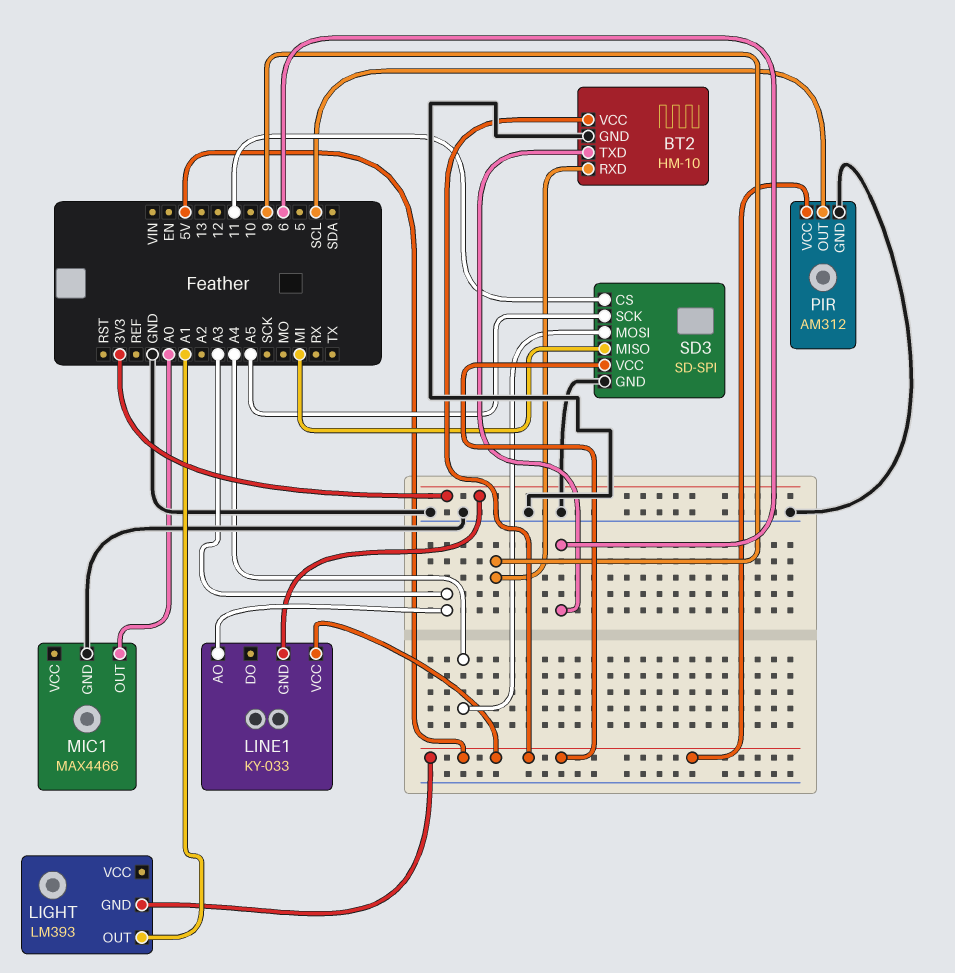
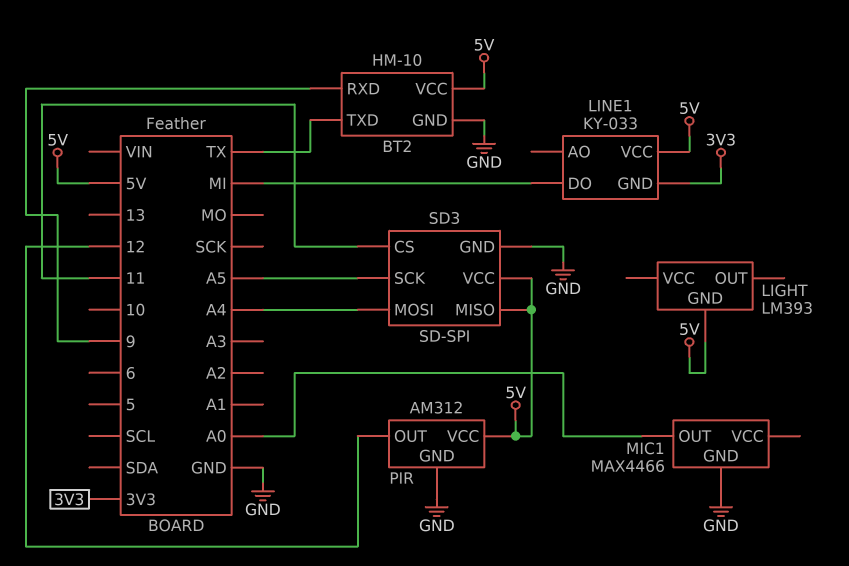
BT2 pin TXD: 6 -> TX
LIGHT pin OUT: A1 -> none
LINE1 pin AO: A3 -> none
LINE1 pin DO: none -> MI
PIR pin OUT: SCL -> 12
SD3 pin MISO: MI -> 5V

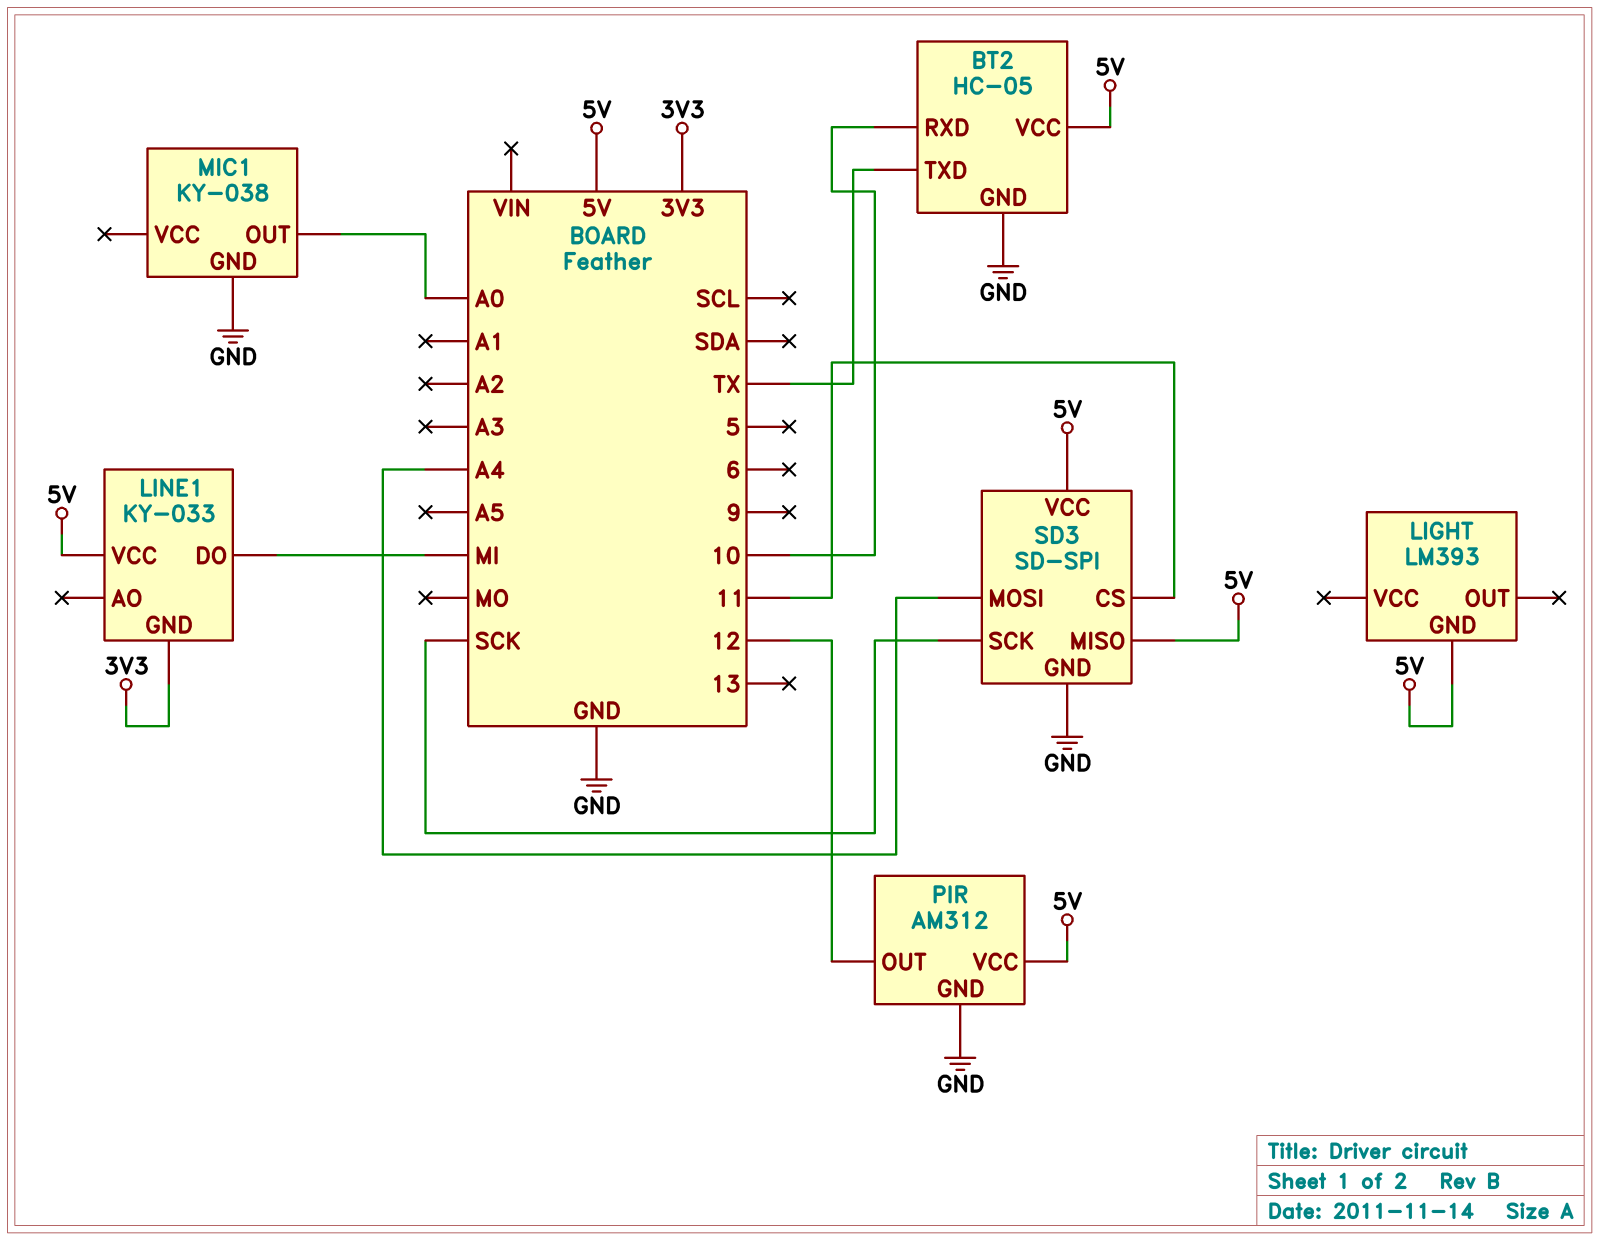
BT2: HM-10 -> HC-05
BT2 pin RXD: 9 -> 10
MIC1: MAX4466 -> KY-038
SD3 pin SCK: A5 -> SCK

